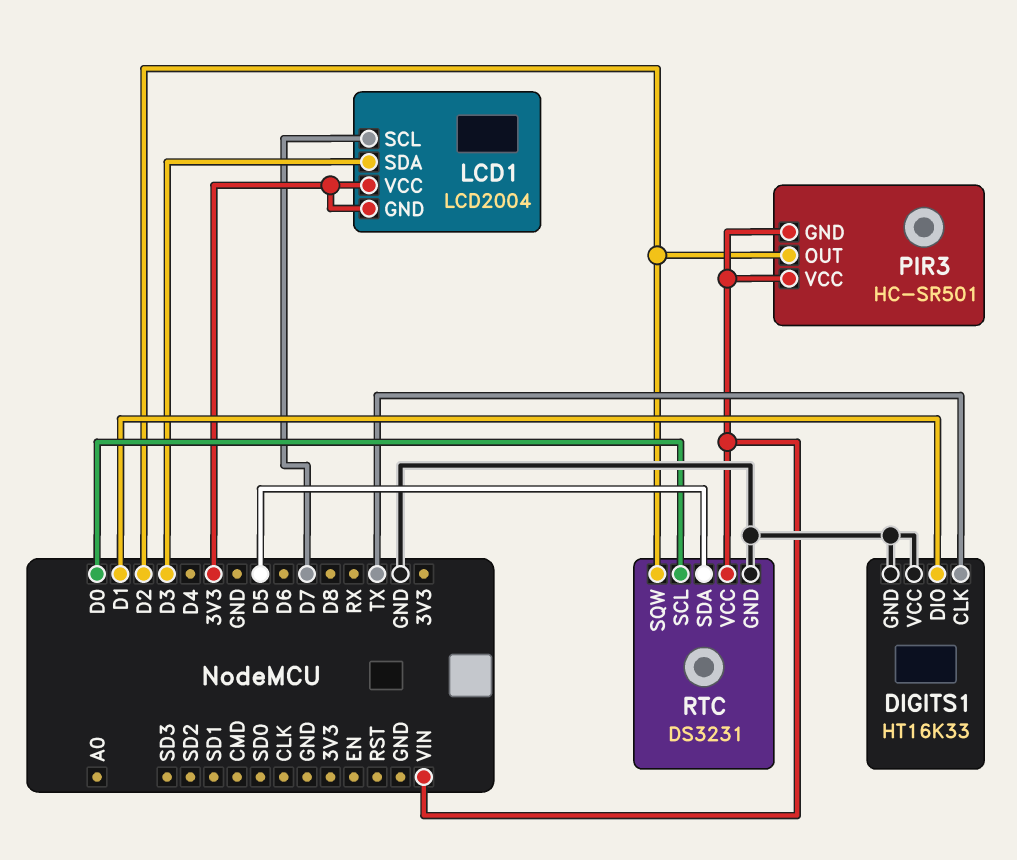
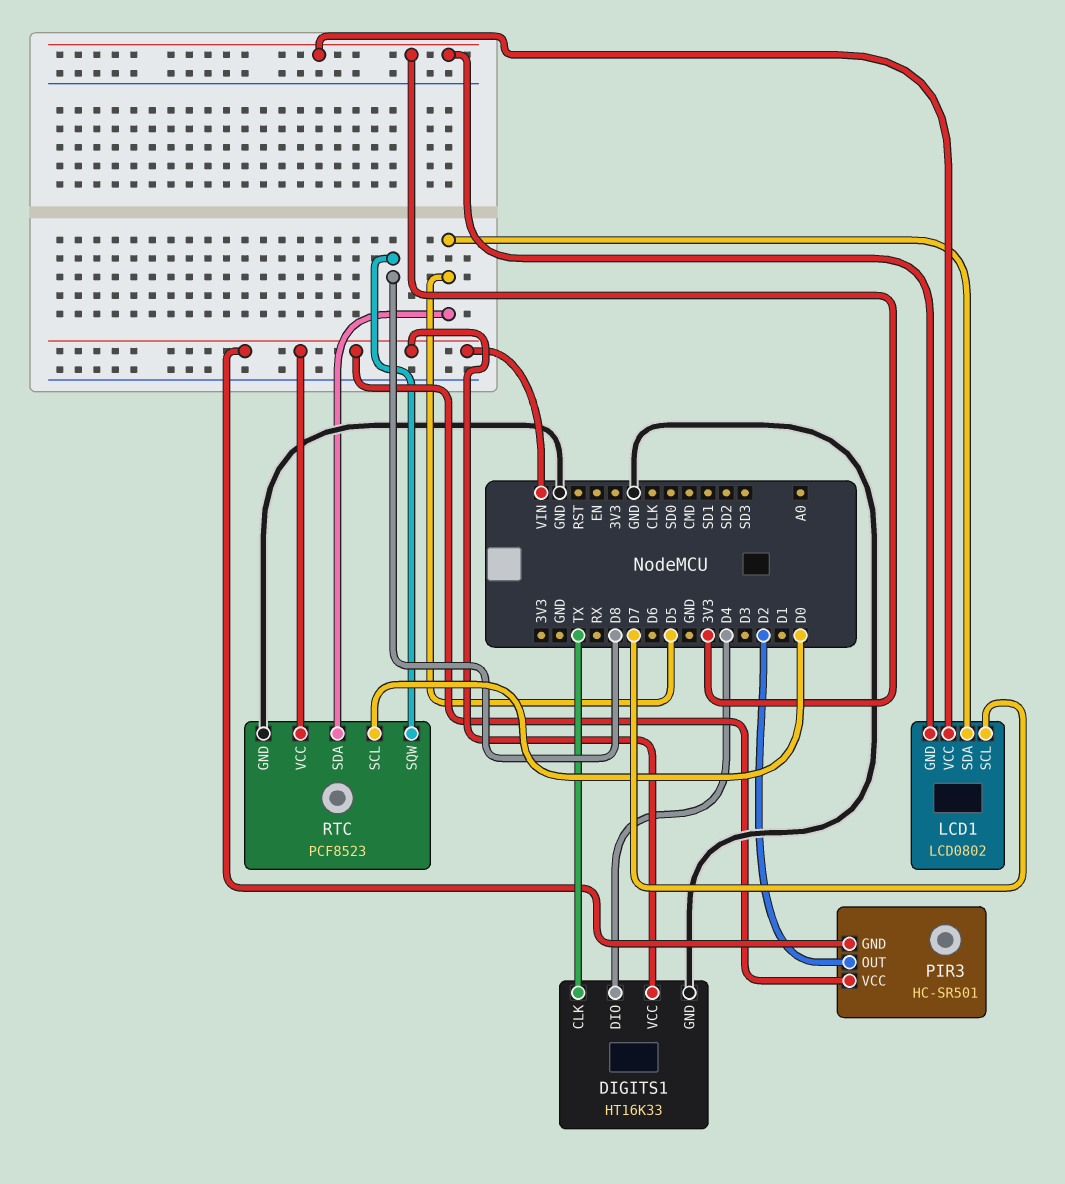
DIGITS1 pin DIO: D1 -> D4
DIGITS1 pin VCC: GND -> VIN
LCD1: LCD2004 -> LCD0802
LCD1 pin SDA: D3 -> D5
RTC: DS3231 -> PCF8523
RTC pin SQW: D2 -> D8

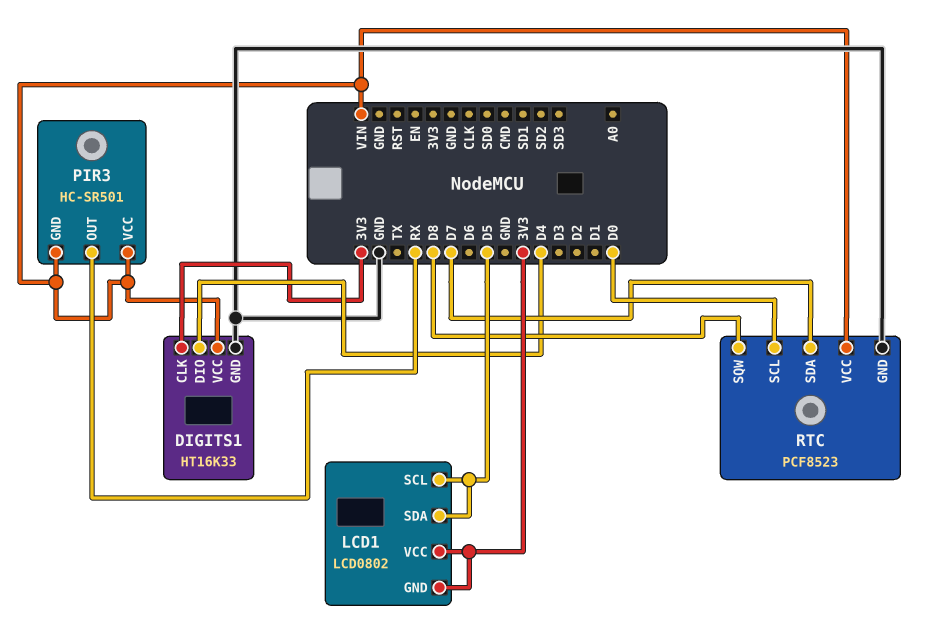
DIGITS1 pin CLK: TX -> 3V3
LCD1 pin SCL: D7 -> D5
PIR3 pin OUT: D2 -> RX
RTC pin SDA: D5 -> D7

